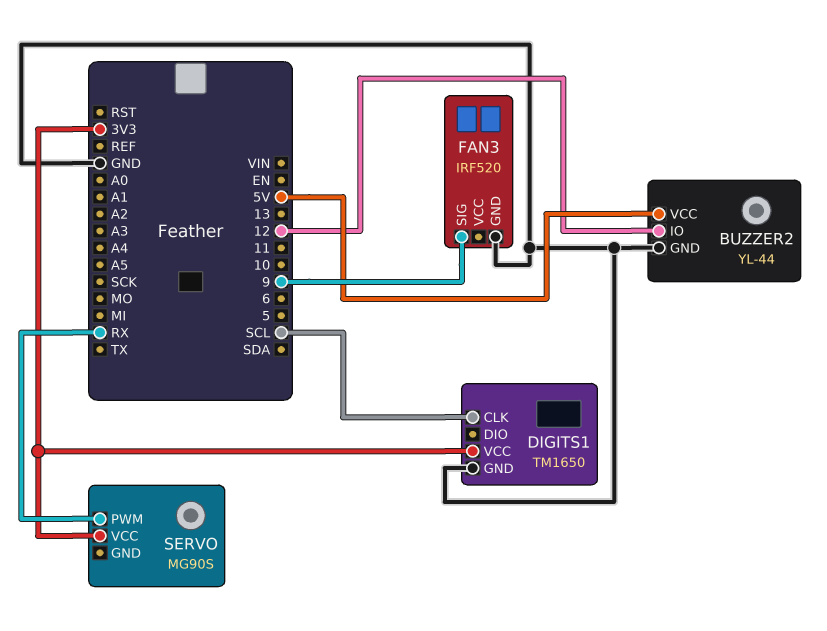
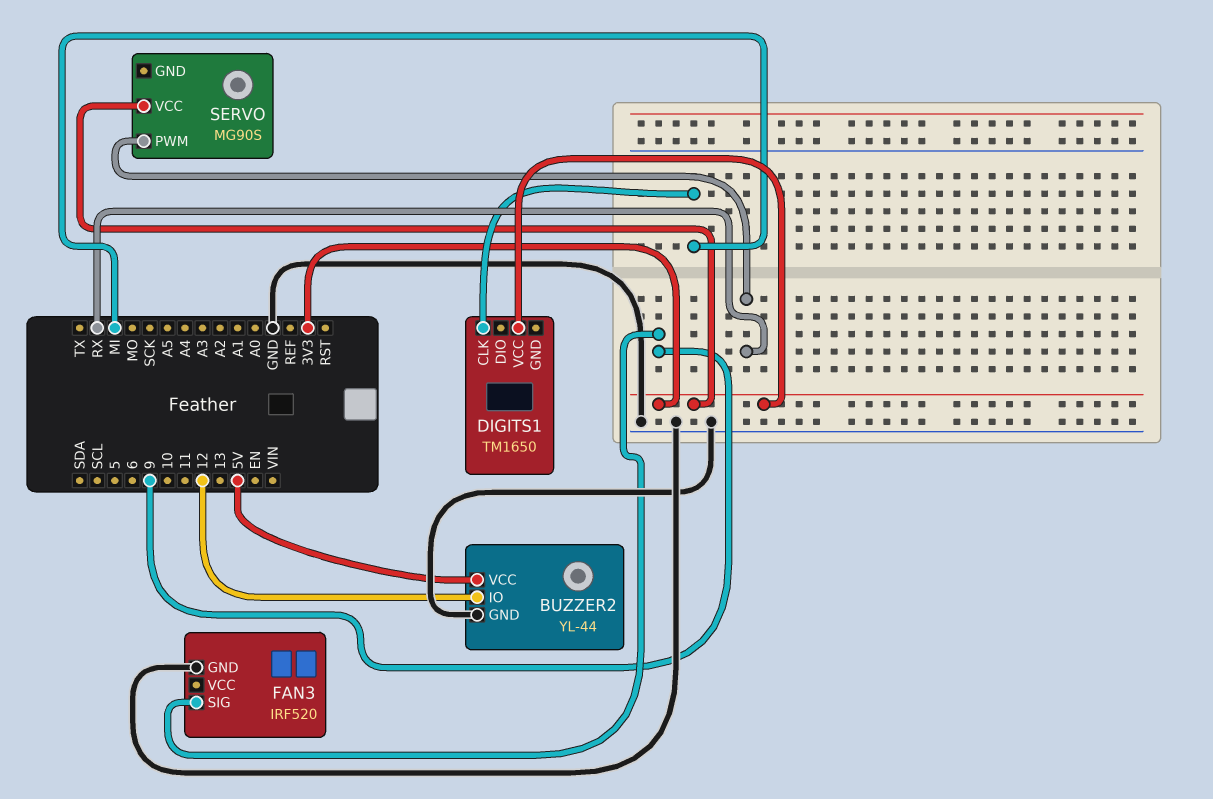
DIGITS1 pin CLK: SCL -> MI
DIGITS1 pin GND: GND -> none

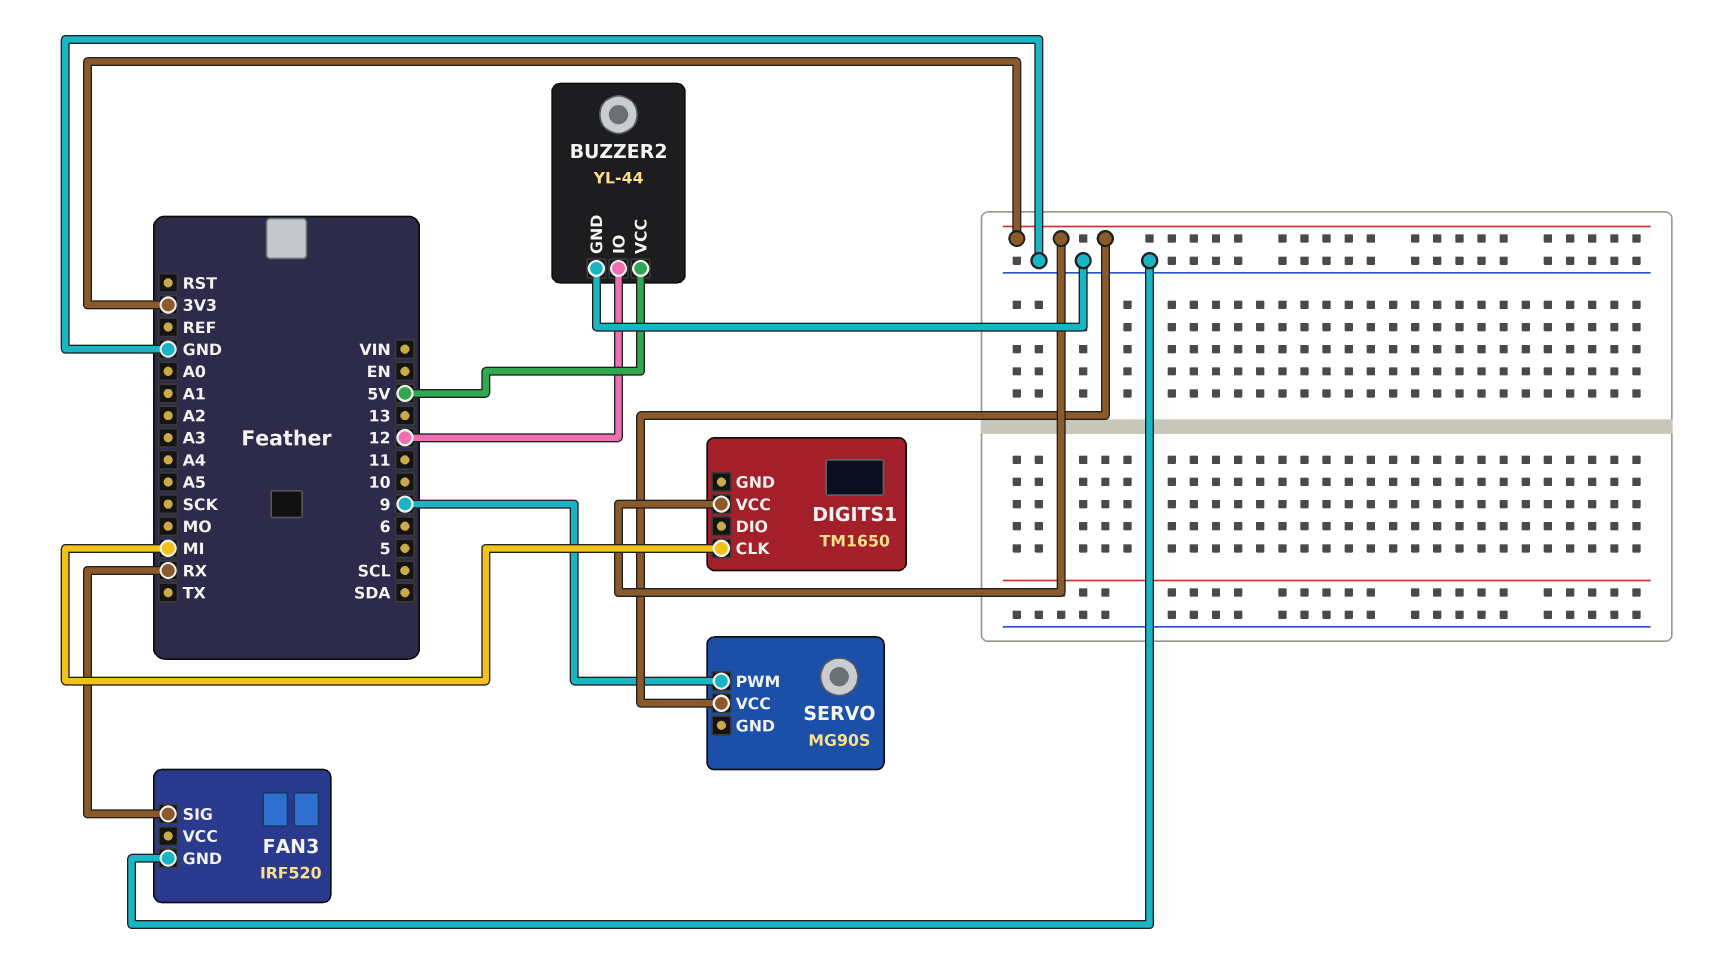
FAN3 pin SIG: 9 -> RX
SERVO pin PWM: RX -> 9

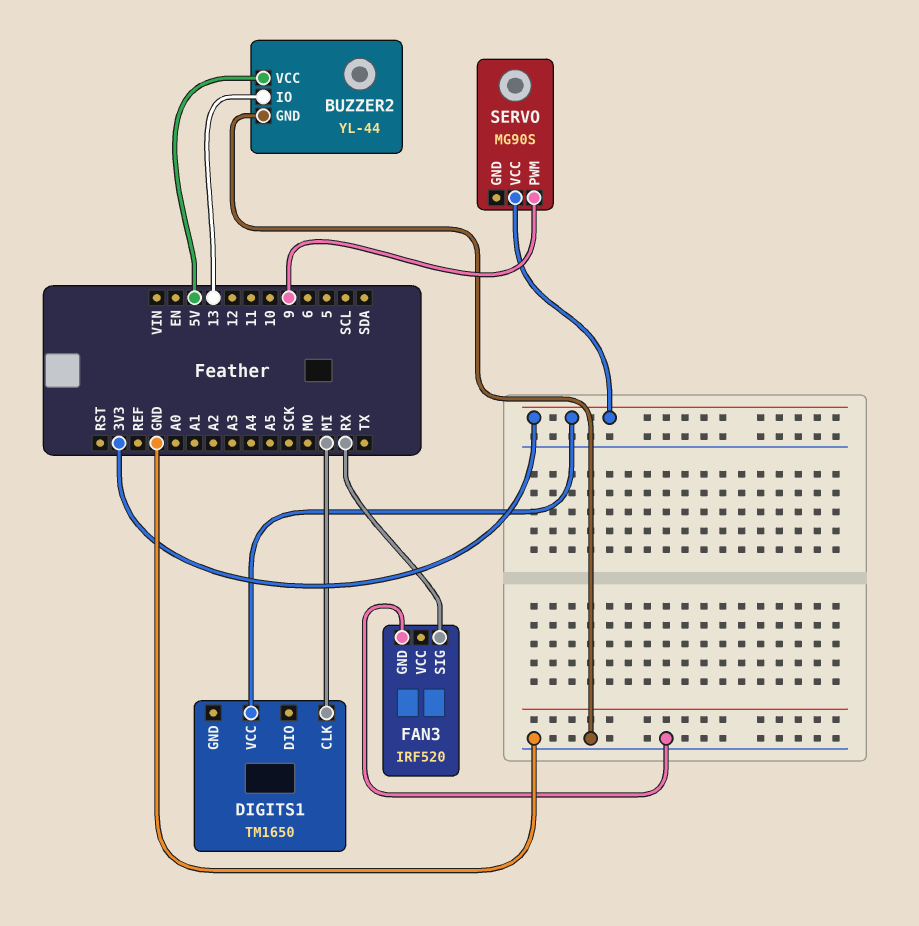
BUZZER2 pin IO: 12 -> 13

